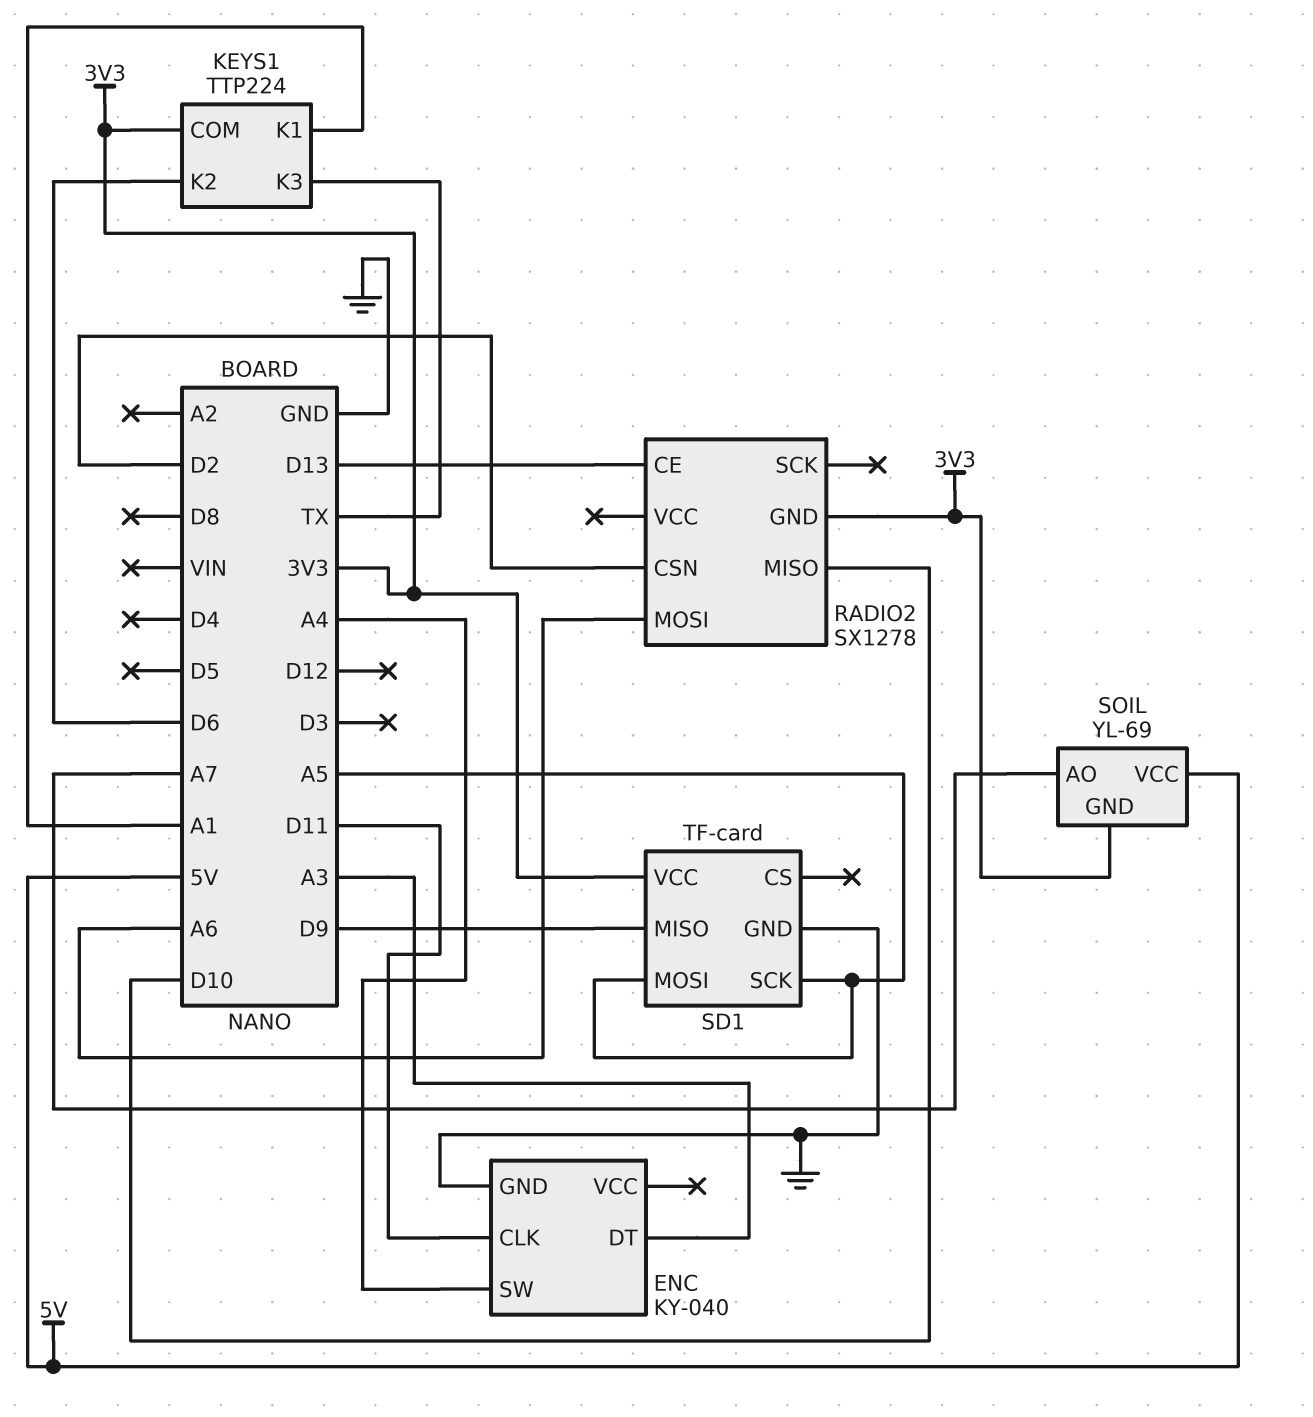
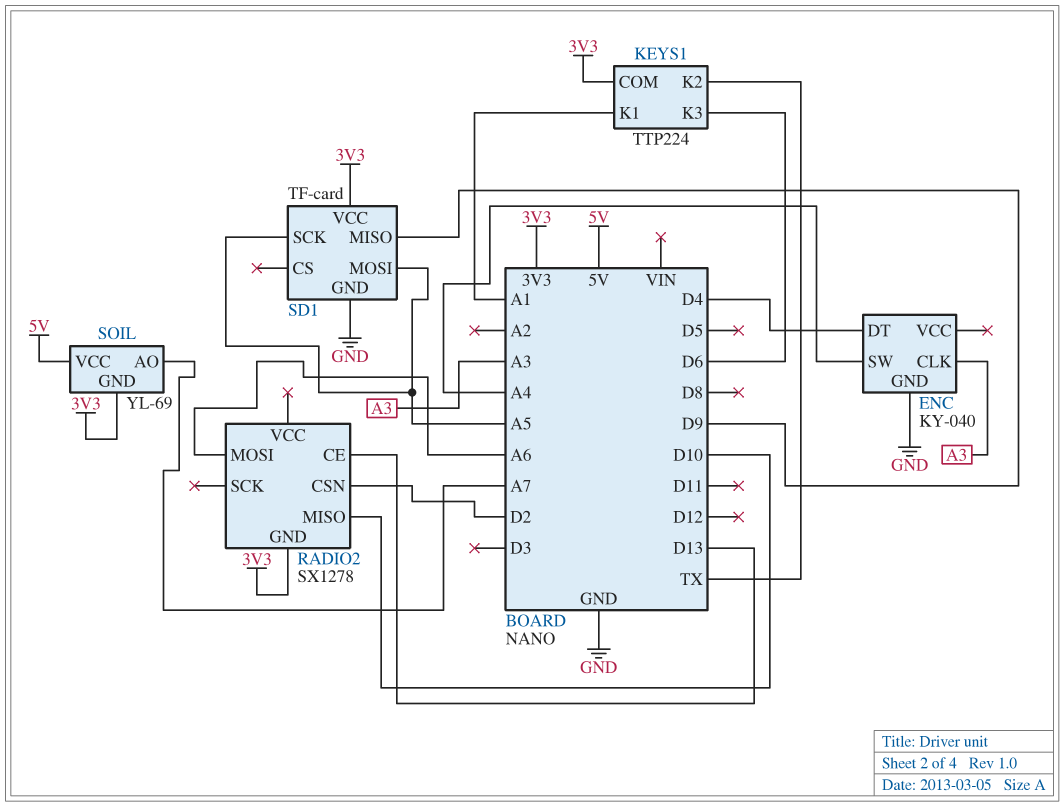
ENC pin CLK: D11 -> A3
ENC pin DT: A3 -> D4
KEYS1 pin K2: D6 -> TX
KEYS1 pin K3: TX -> D6

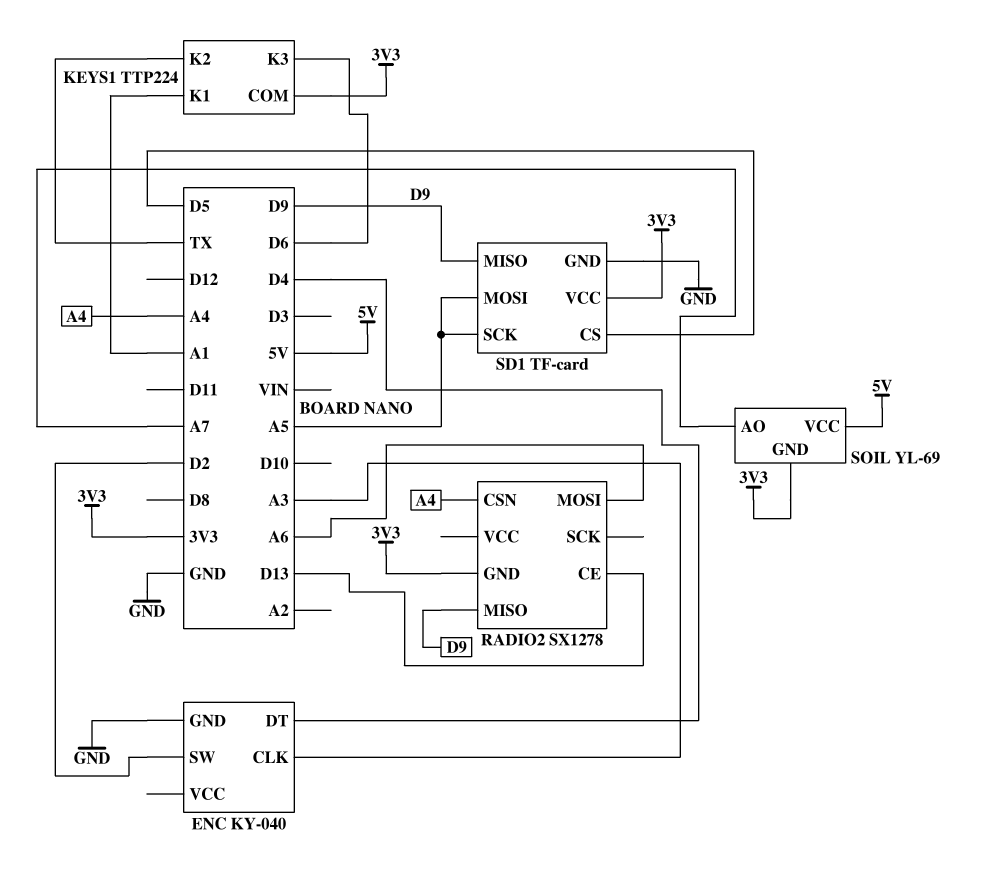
ENC pin SW: A4 -> D2
RADIO2 pin CSN: D2 -> A4
RADIO2 pin MISO: D10 -> D9
SD1 pin CS: none -> D5

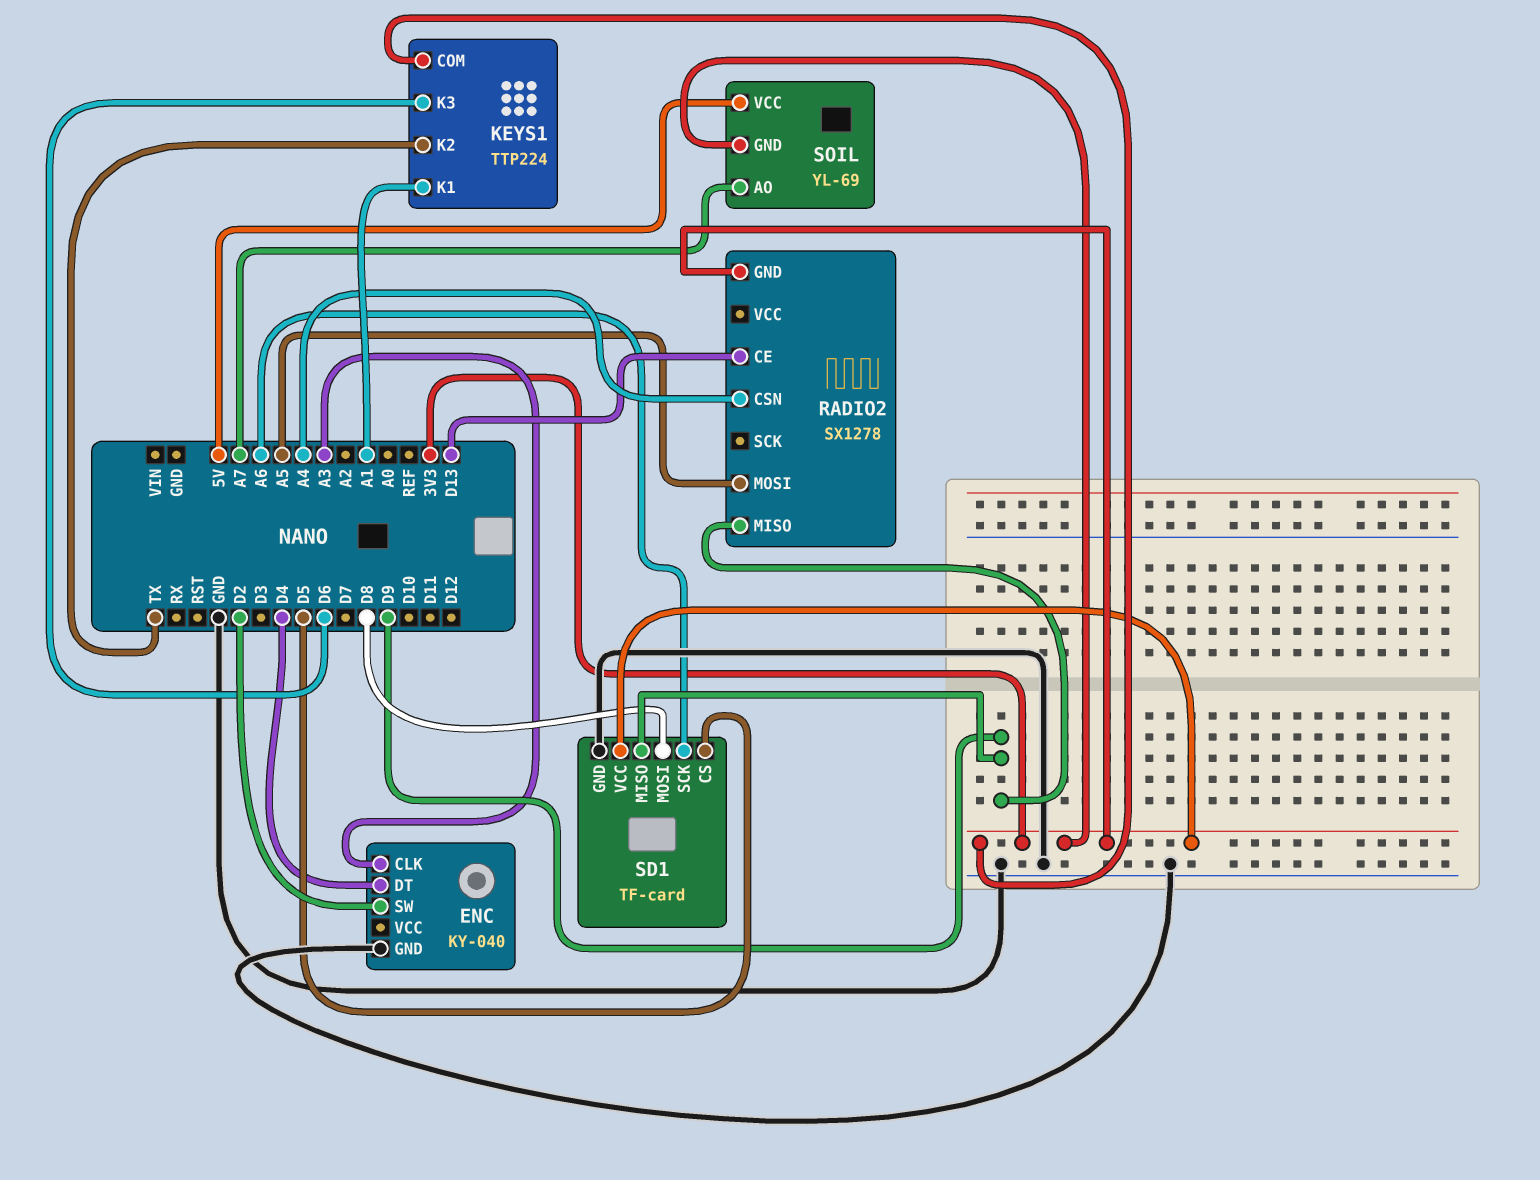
RADIO2 pin MOSI: A6 -> A5
SD1 pin MOSI: A5 -> D8
SD1 pin SCK: A5 -> A6

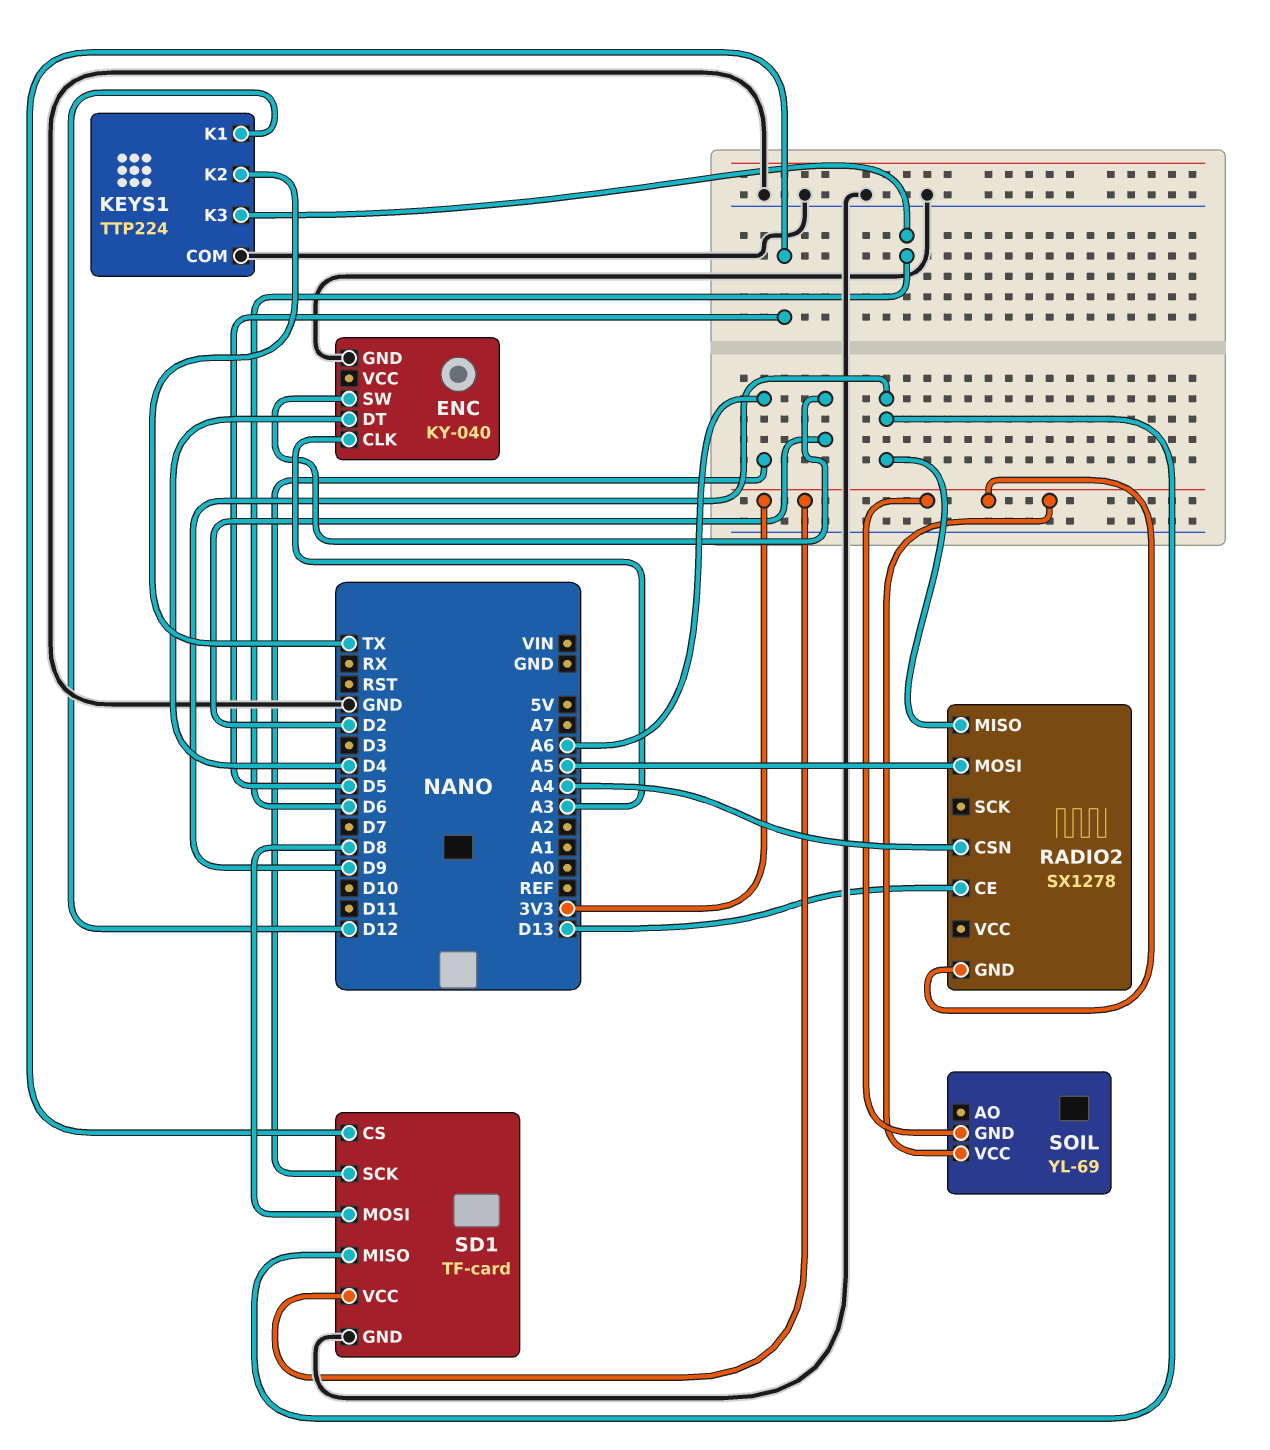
KEYS1 pin COM: 3V3 -> GND
KEYS1 pin K1: A1 -> D12
SOIL pin AO: A7 -> none
SOIL pin VCC: 5V -> 3V3

